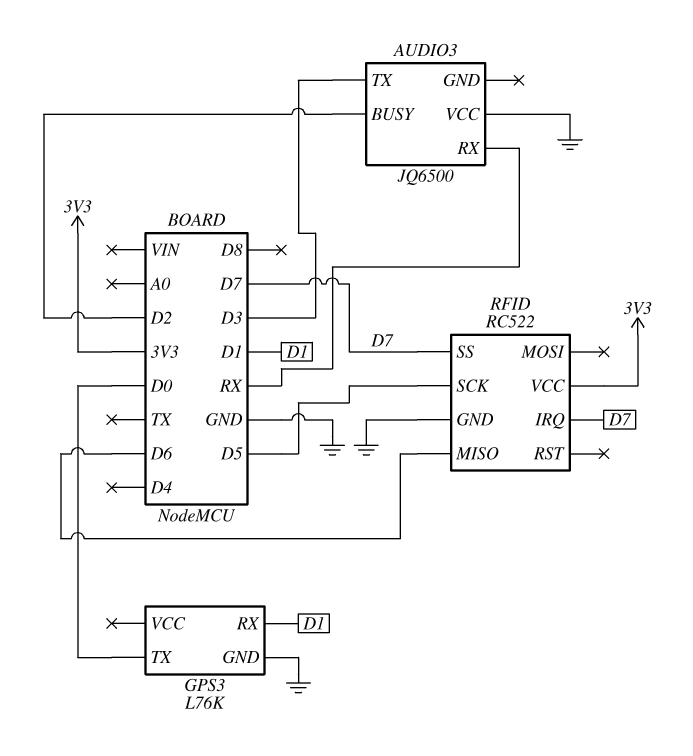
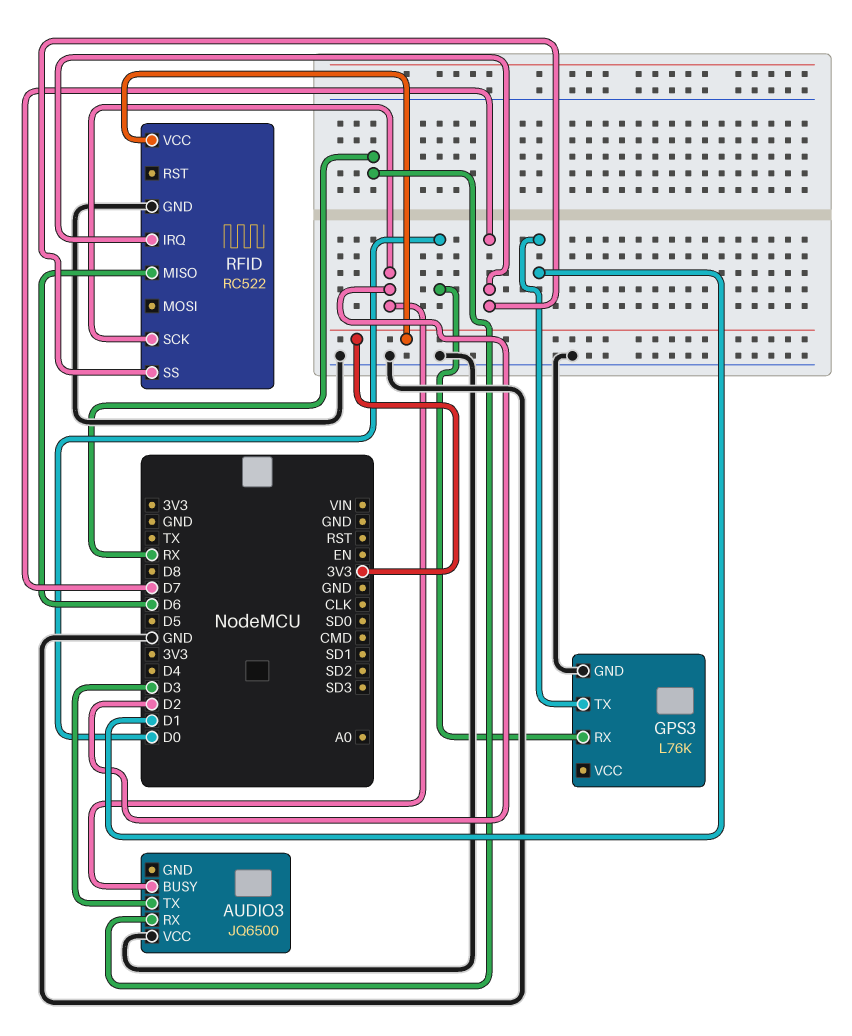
GPS3 pin RX: D1 -> D0
GPS3 pin TX: D0 -> D1
RFID pin SCK: D5 -> D2

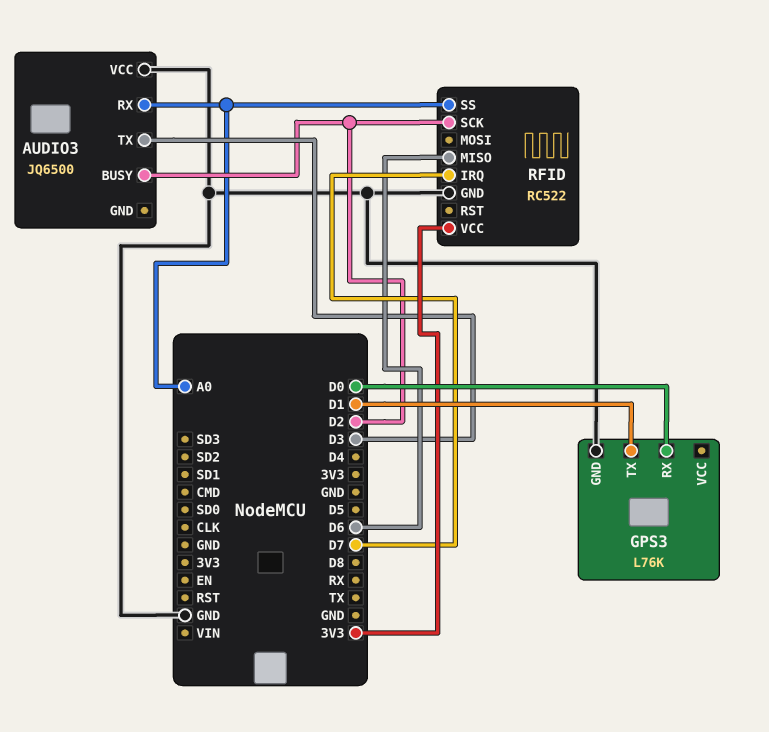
AUDIO3 pin RX: RX -> A0
RFID pin SS: D7 -> A0

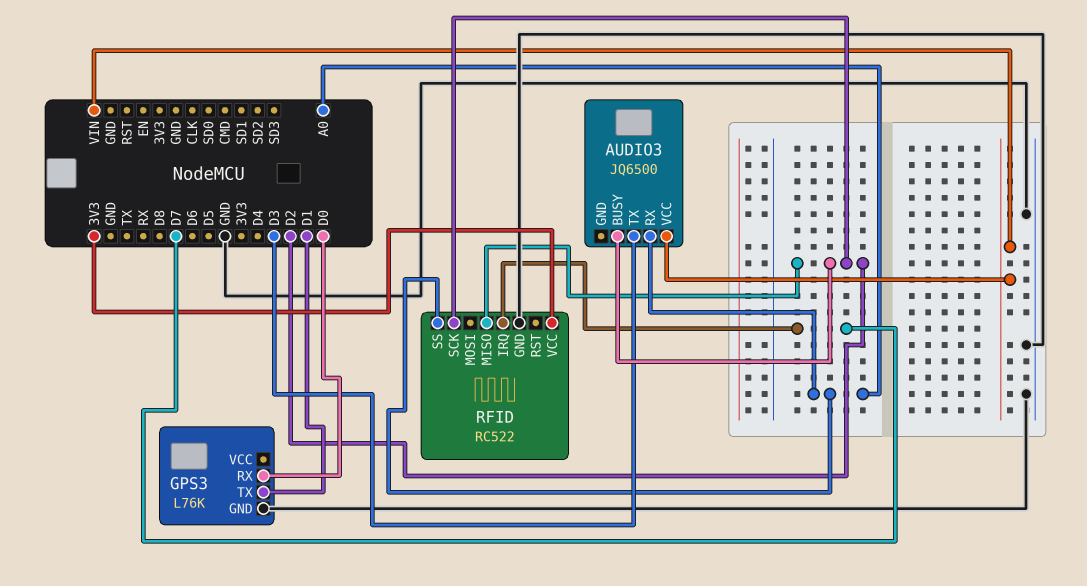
AUDIO3 pin VCC: GND -> VIN
RFID pin MISO: D6 -> D2

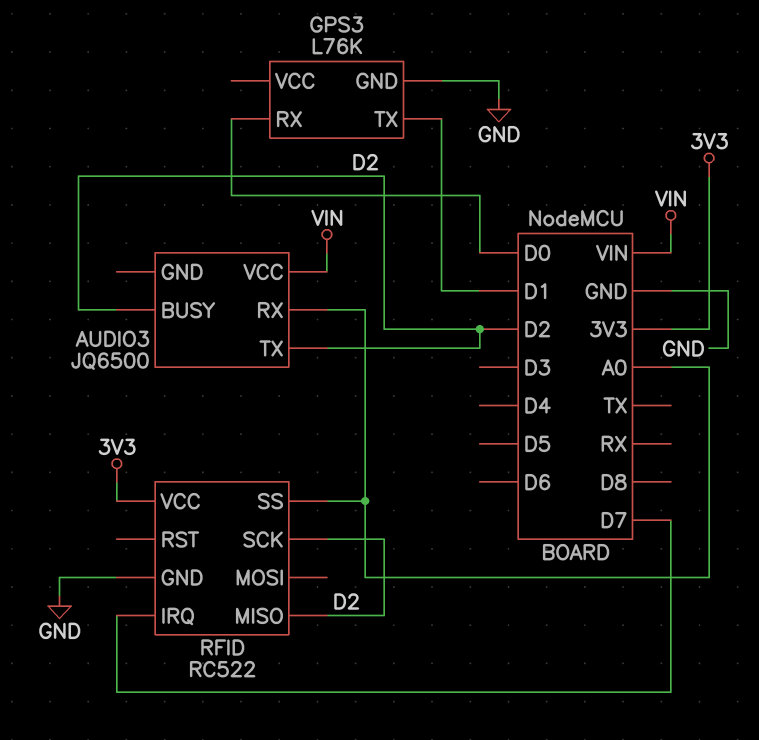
AUDIO3 pin TX: D3 -> D2

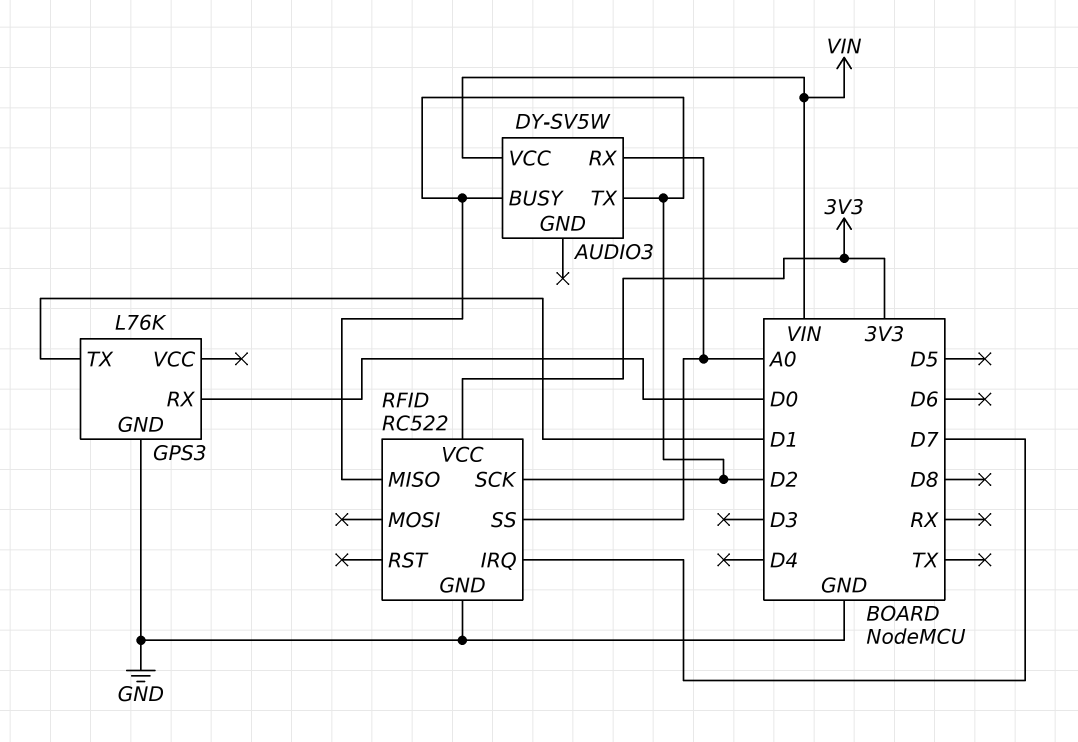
AUDIO3: JQ6500 -> DY-SV5W

